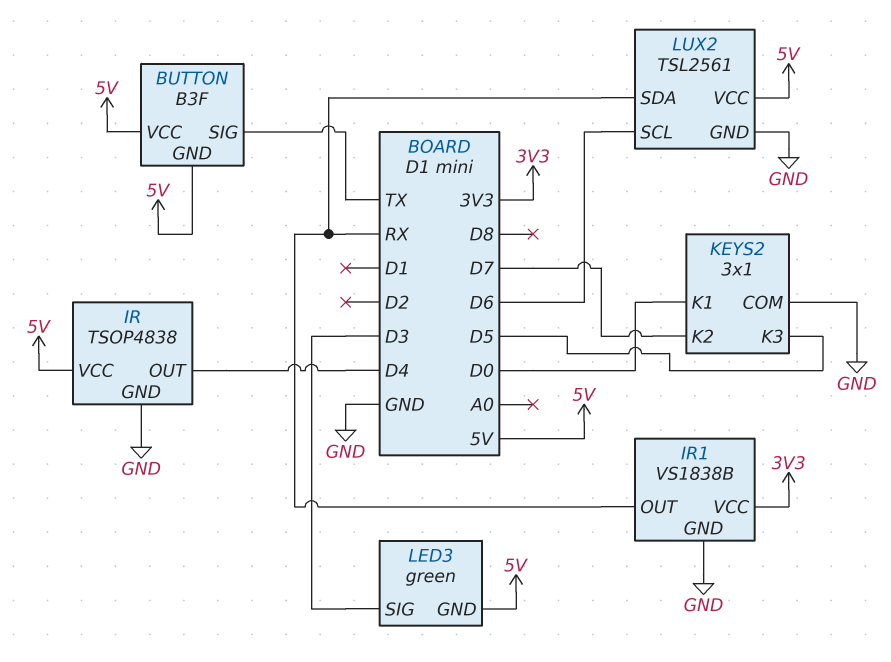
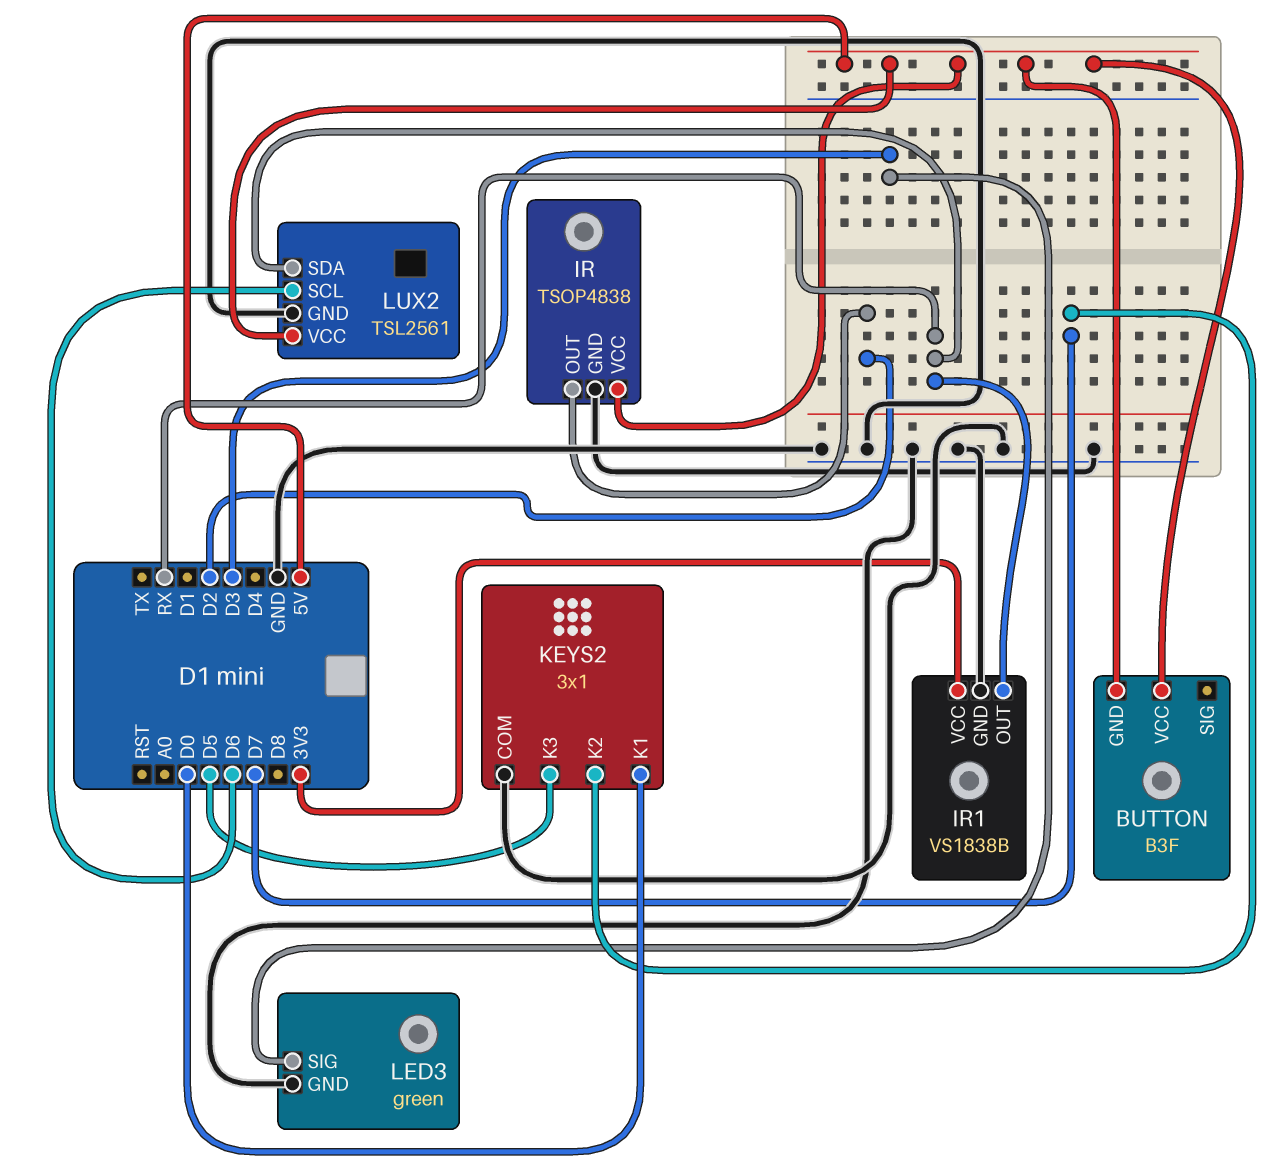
BUTTON pin SIG: TX -> none
IR pin OUT: D4 -> D2
LED3 pin GND: 5V -> GND

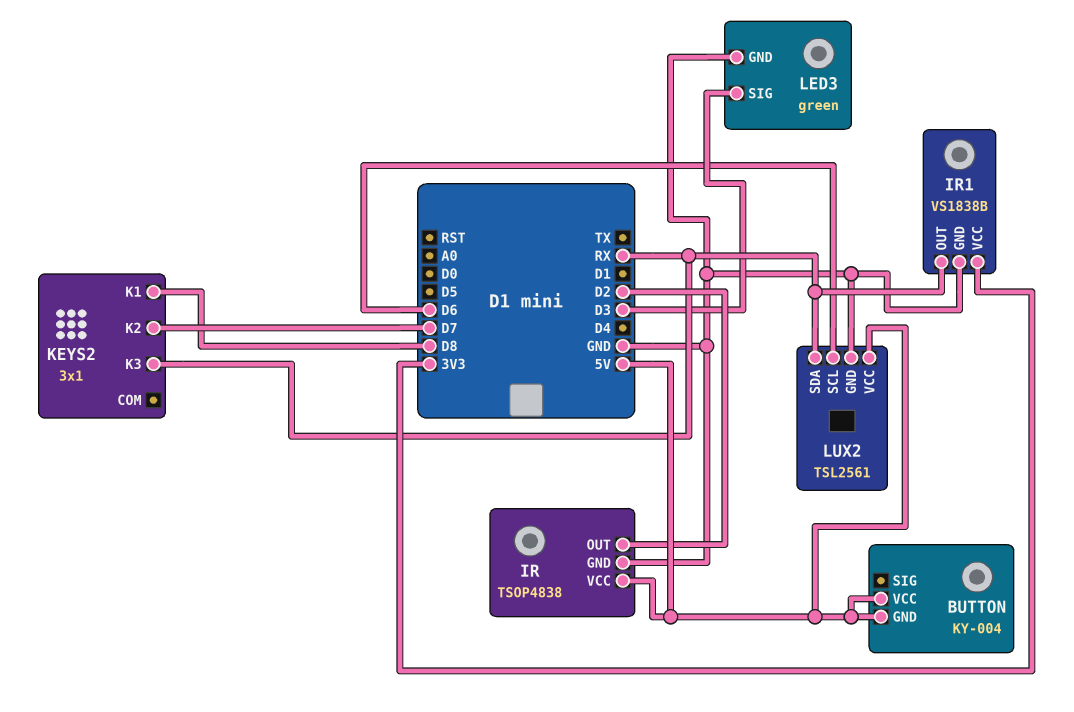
BUTTON: B3F -> KY-004
KEYS2 pin COM: GND -> none
KEYS2 pin K1: D0 -> D8
KEYS2 pin K3: D5 -> RX

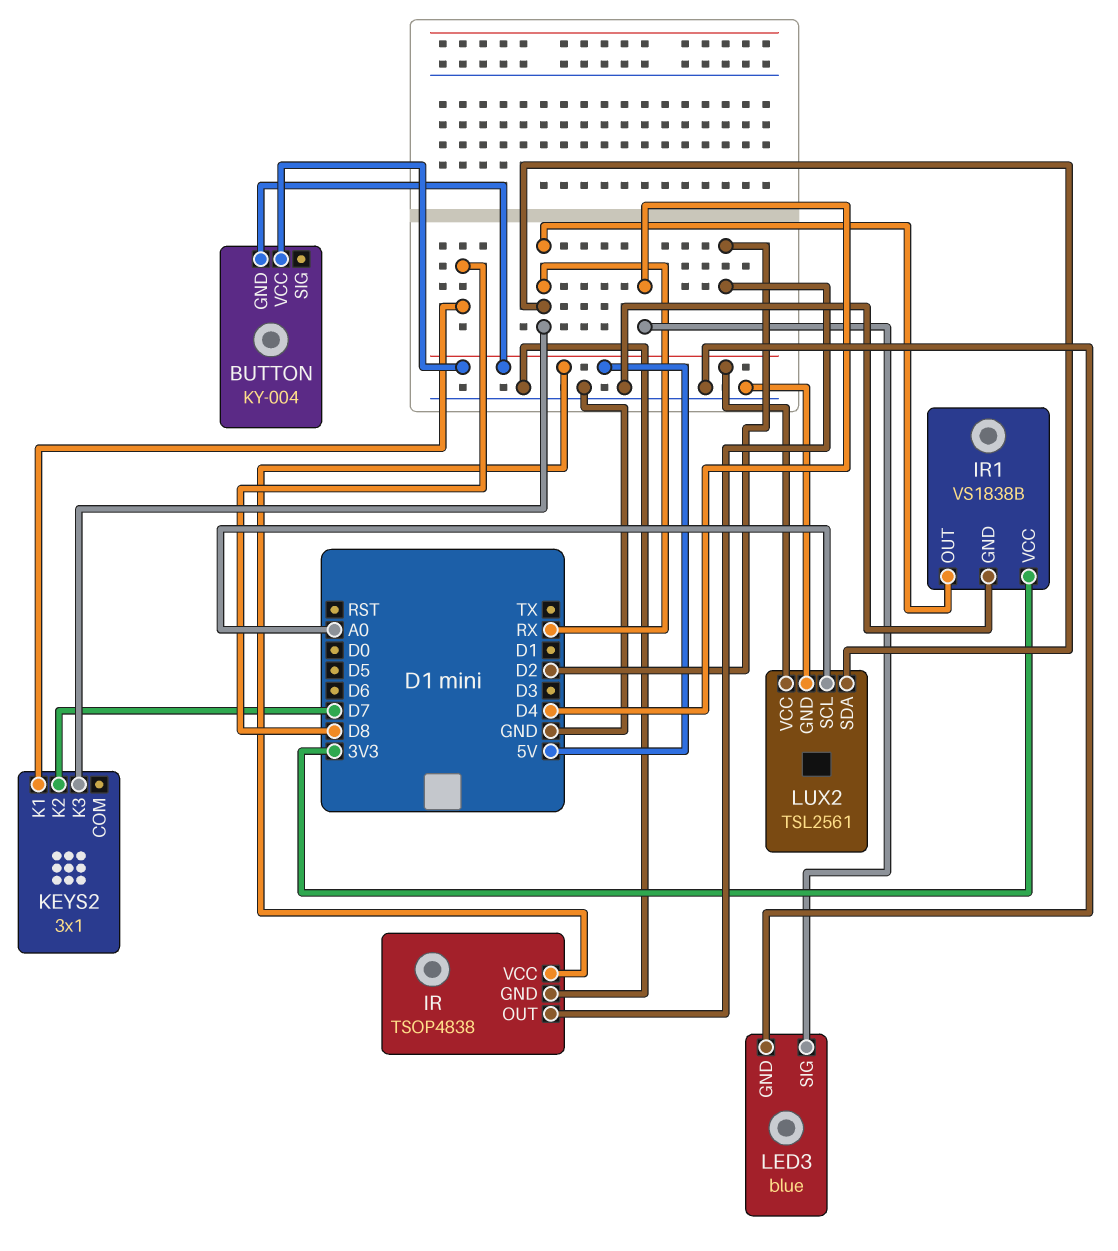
LED3: green -> blue
LED3 pin SIG: D3 -> D4
LUX2 pin SCL: D6 -> A0

